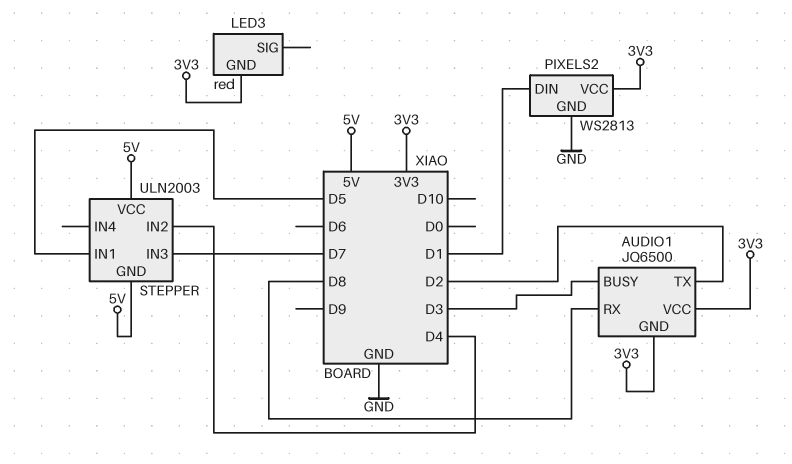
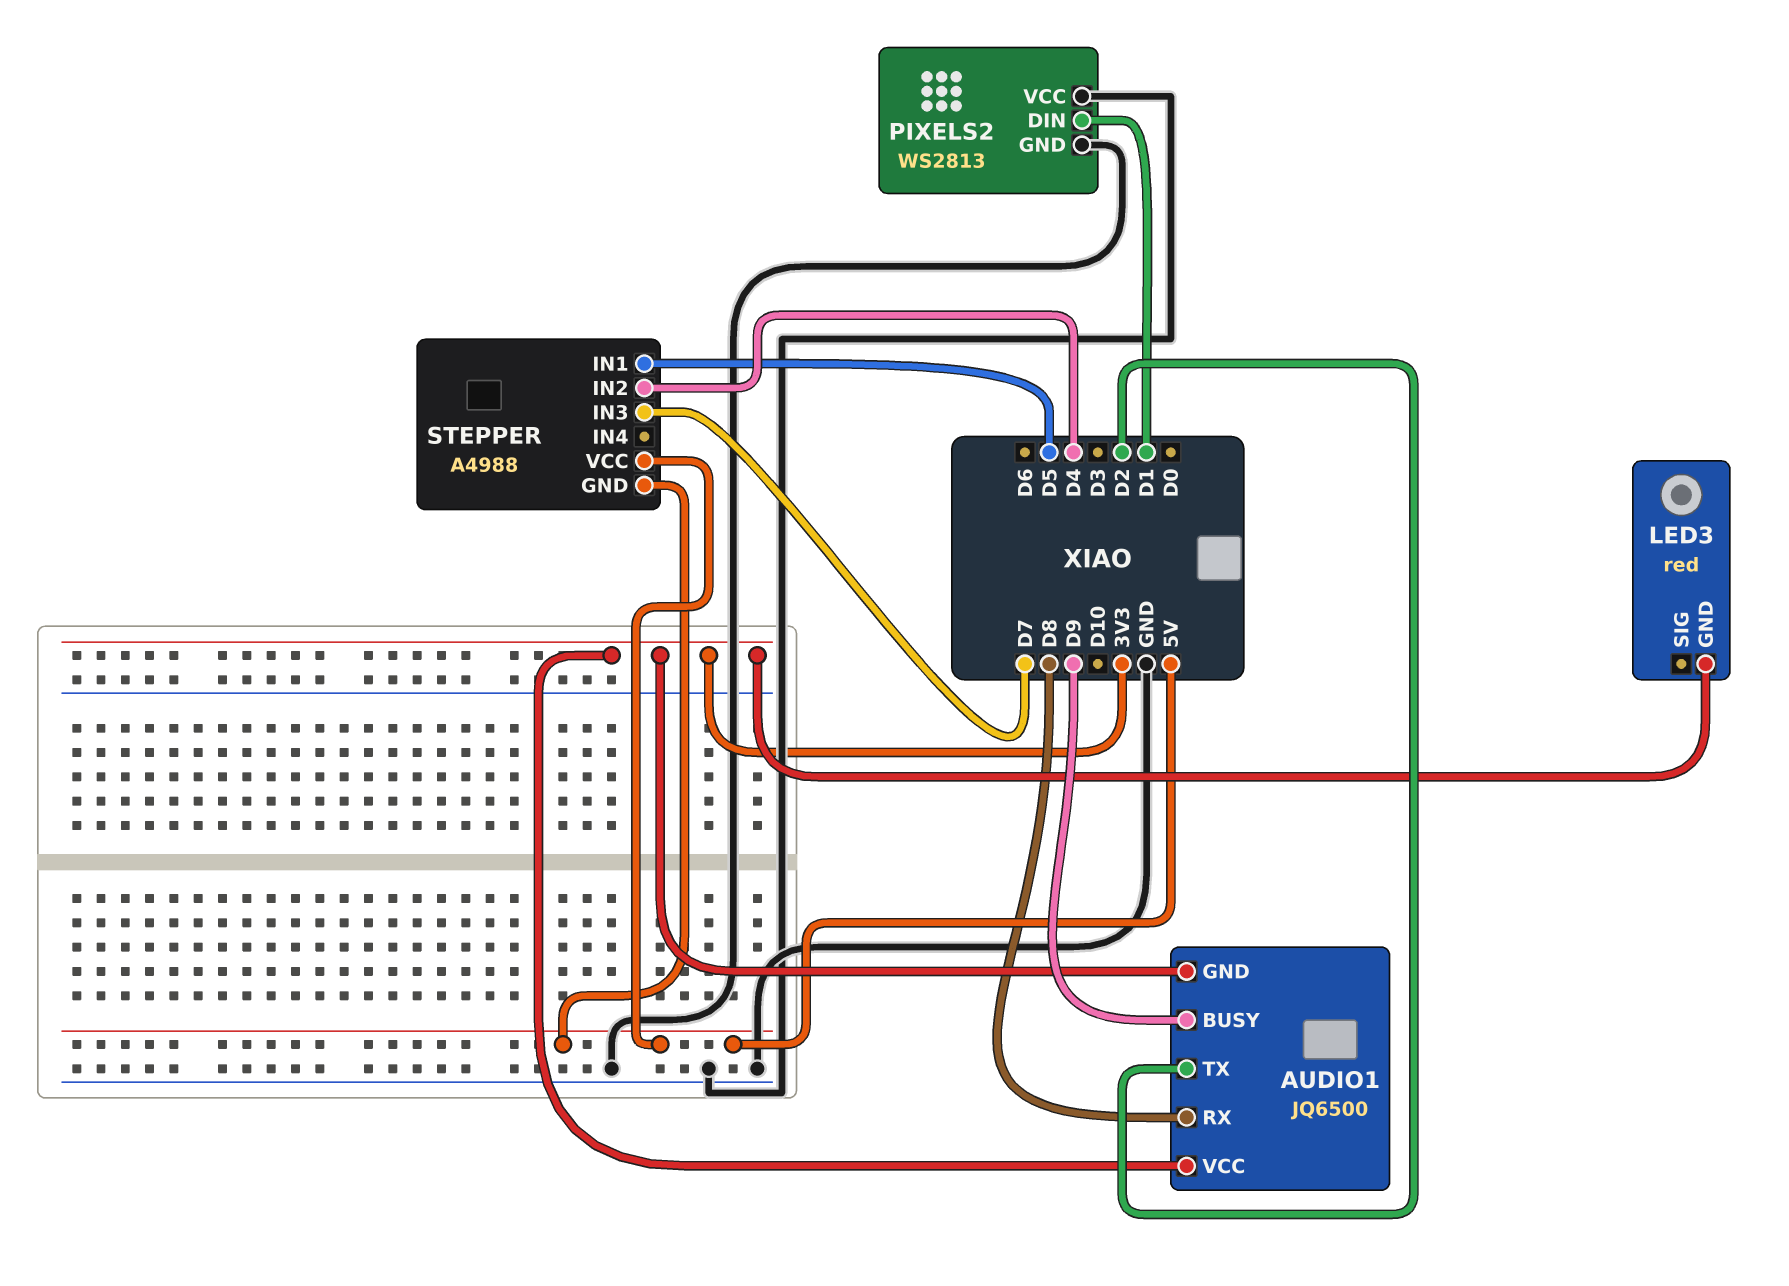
AUDIO1 pin BUSY: D3 -> D9
PIXELS2 pin VCC: 3V3 -> GND
STEPPER: ULN2003 -> A4988

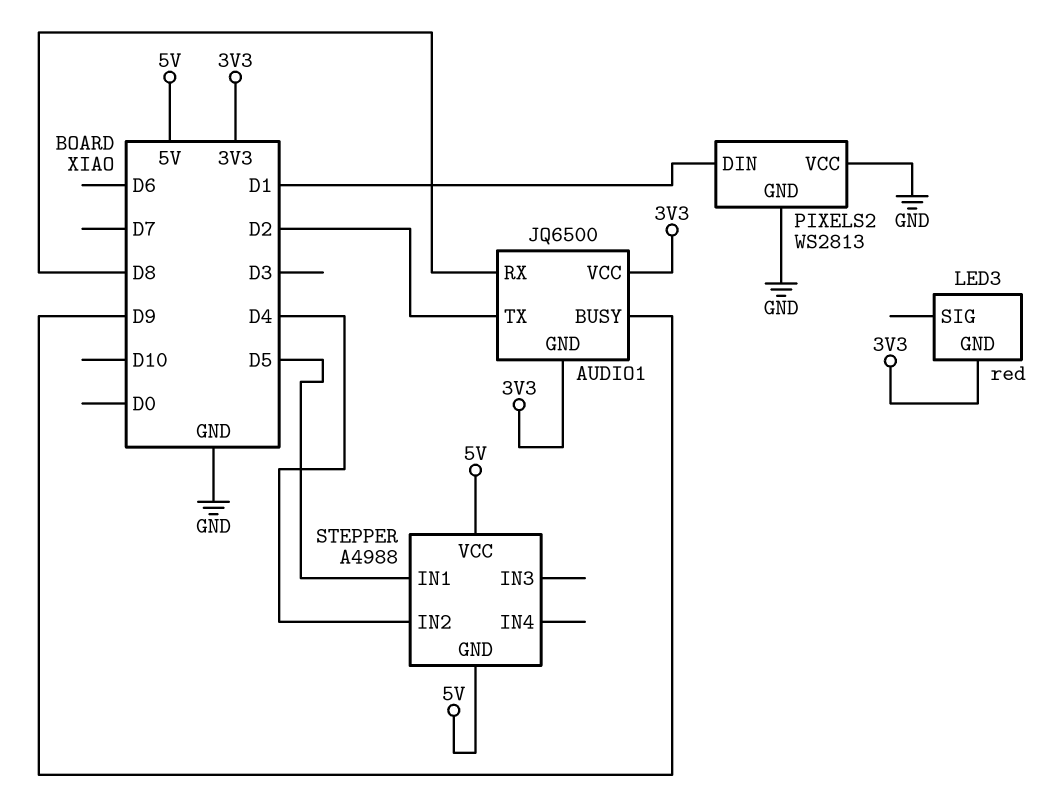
STEPPER pin IN3: D7 -> none

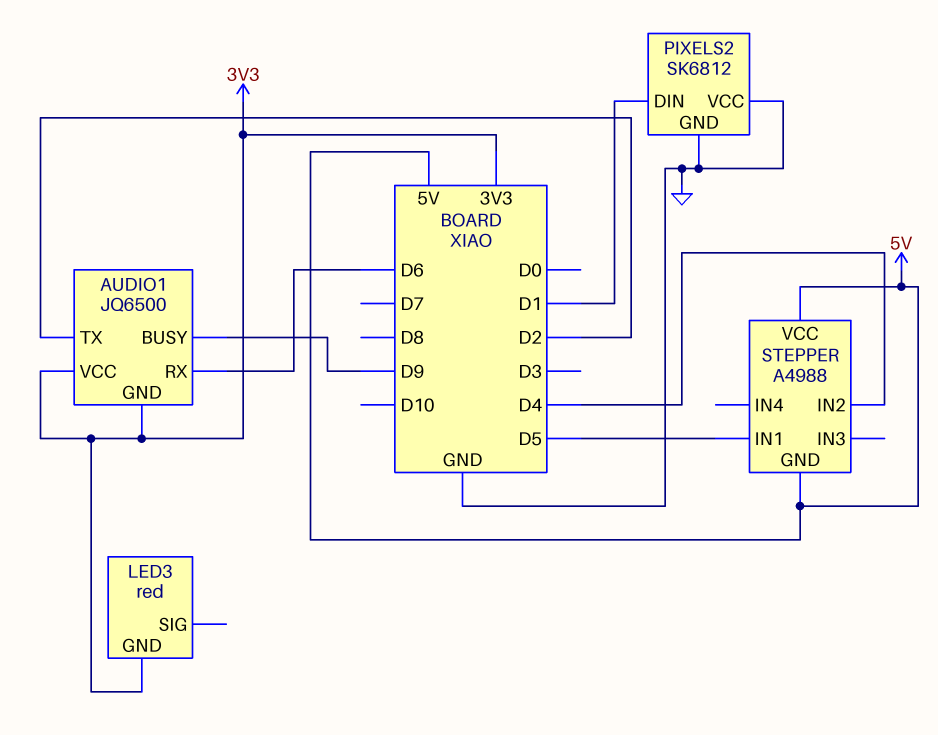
AUDIO1 pin RX: D8 -> D6
PIXELS2: WS2813 -> SK6812

